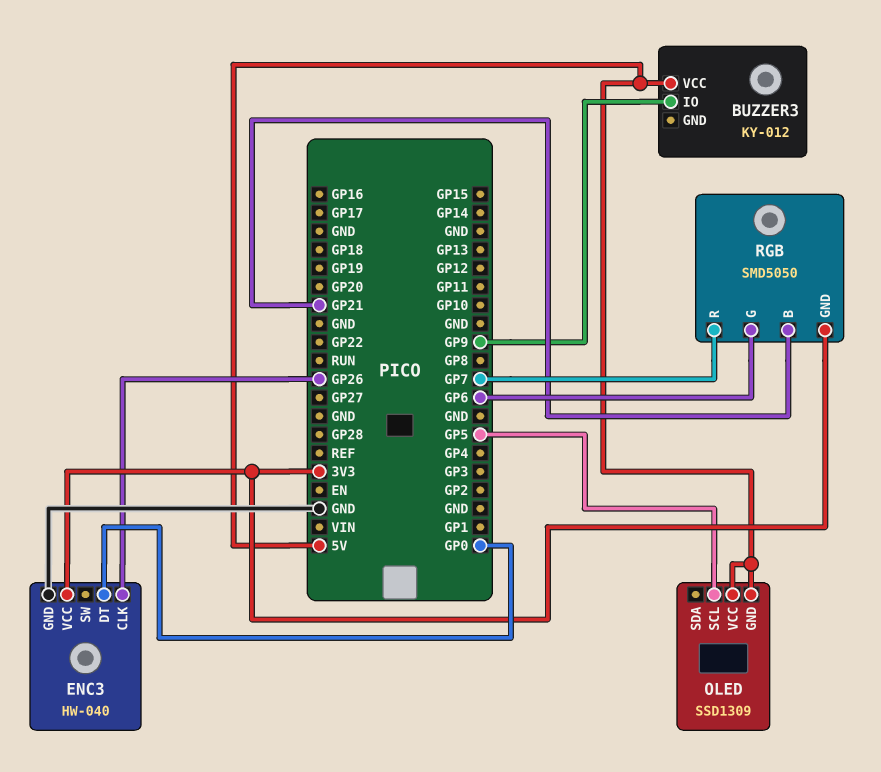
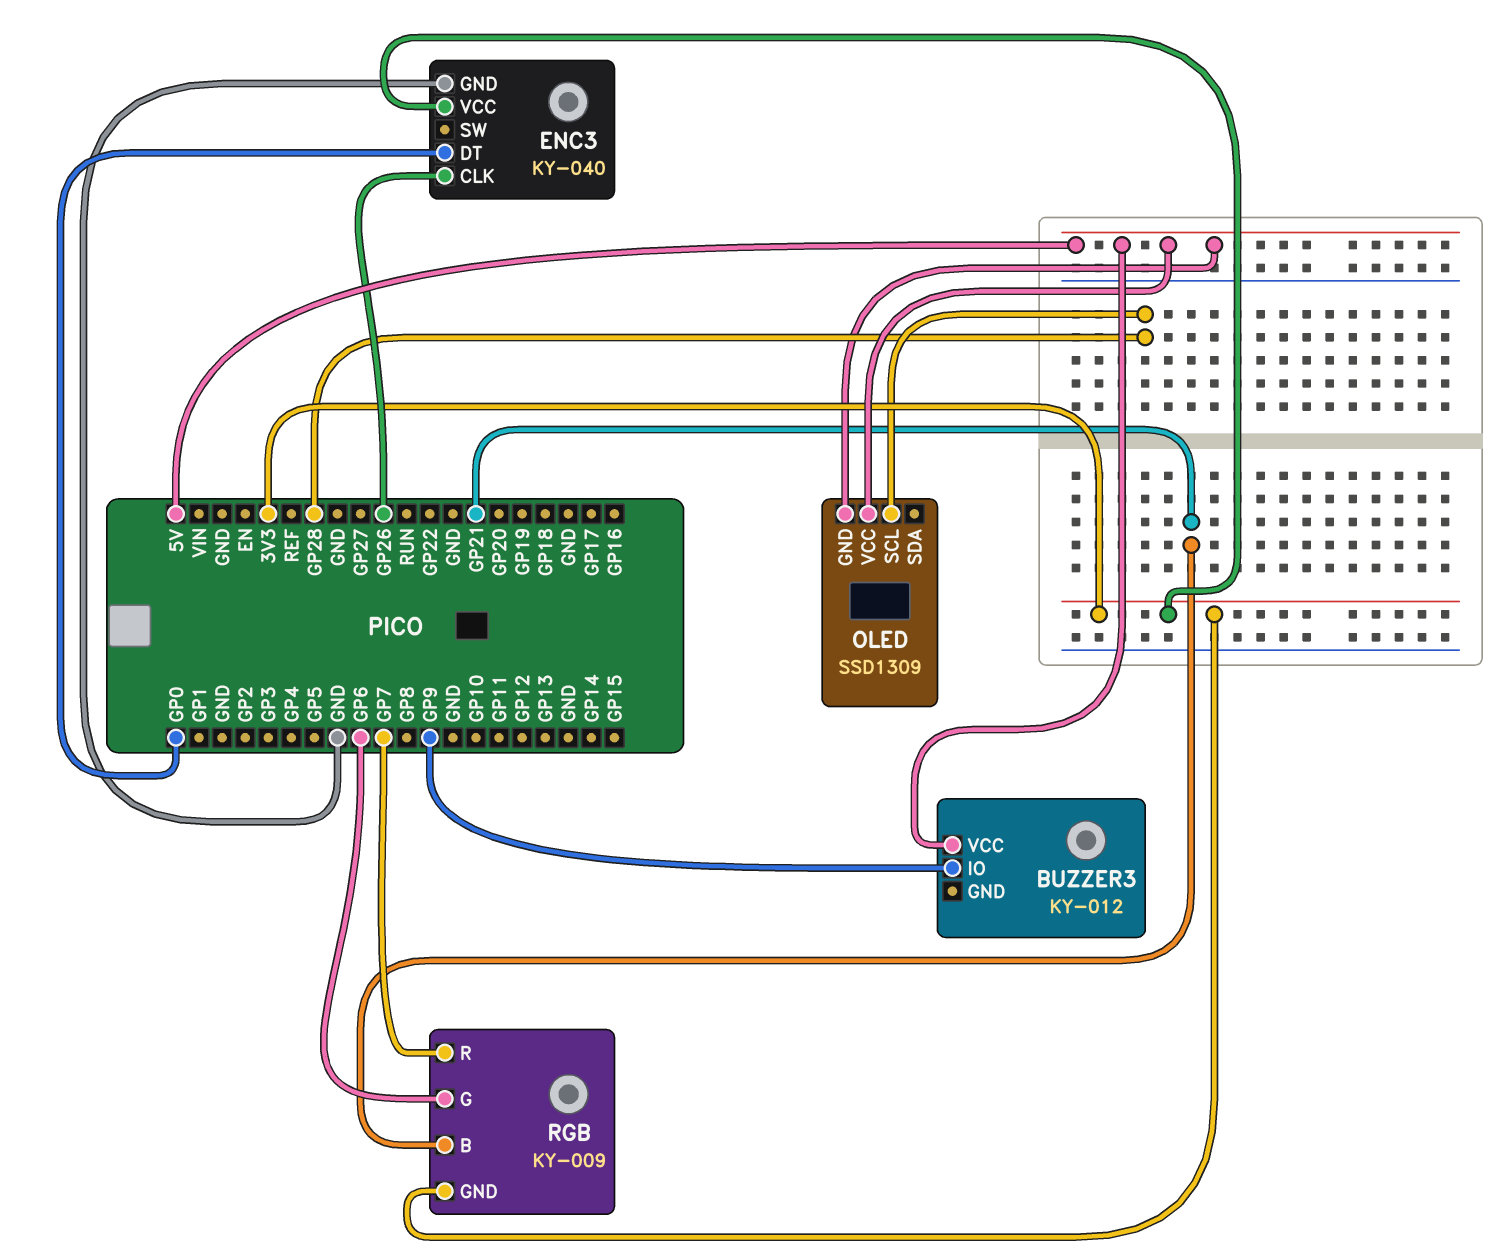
ENC3: HW-040 -> KY-040
OLED pin SCL: GP5 -> GP28
RGB: SMD5050 -> KY-009

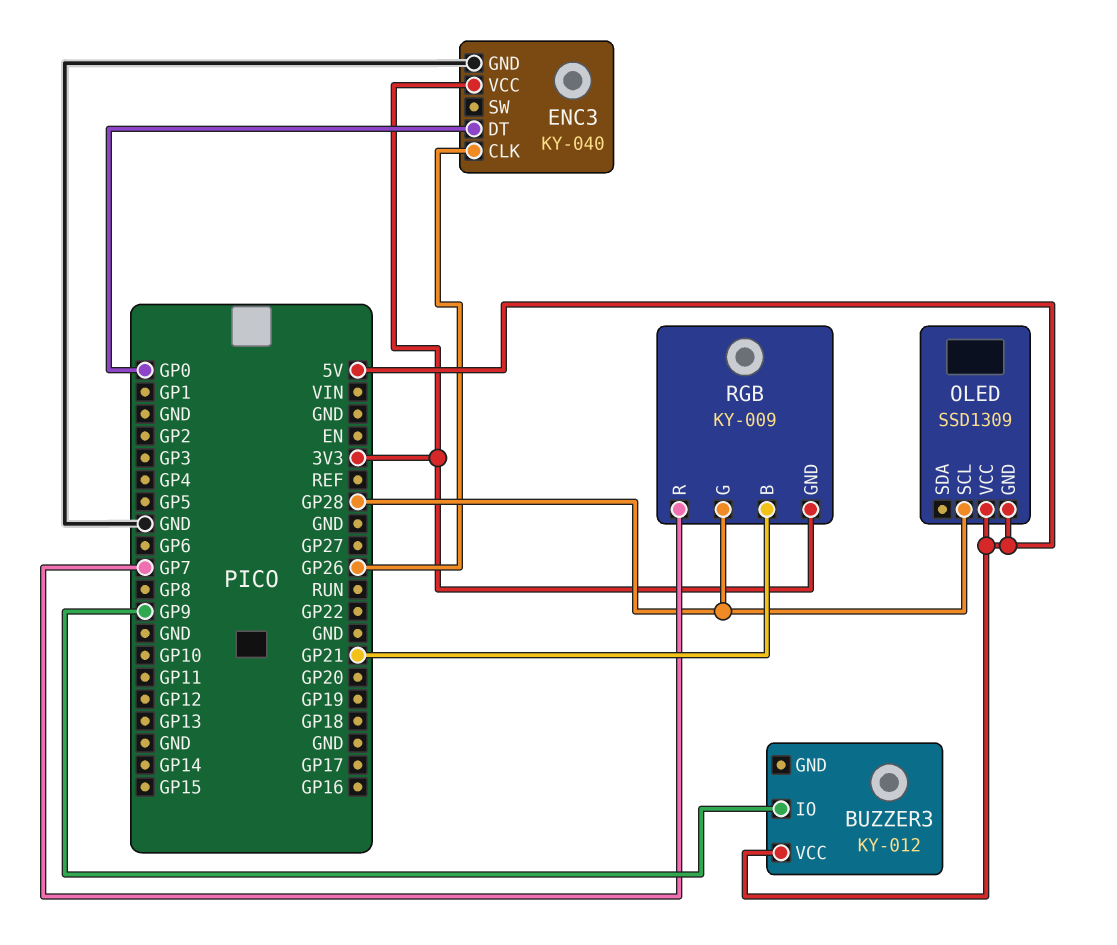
RGB pin G: GP6 -> GP28

